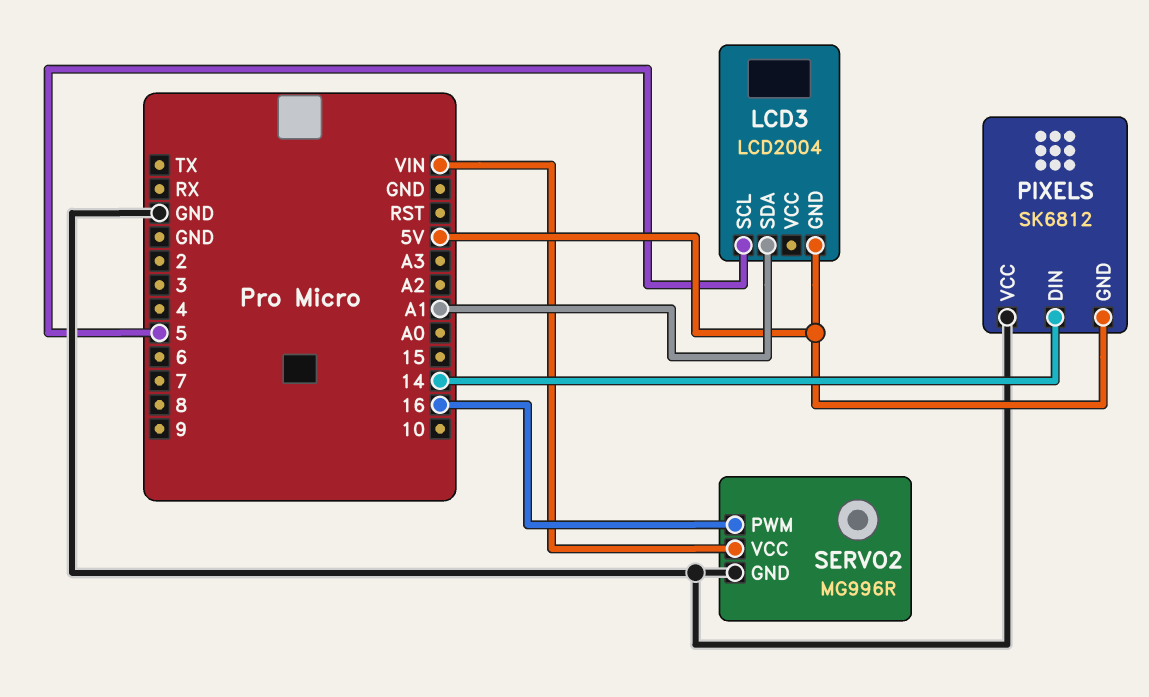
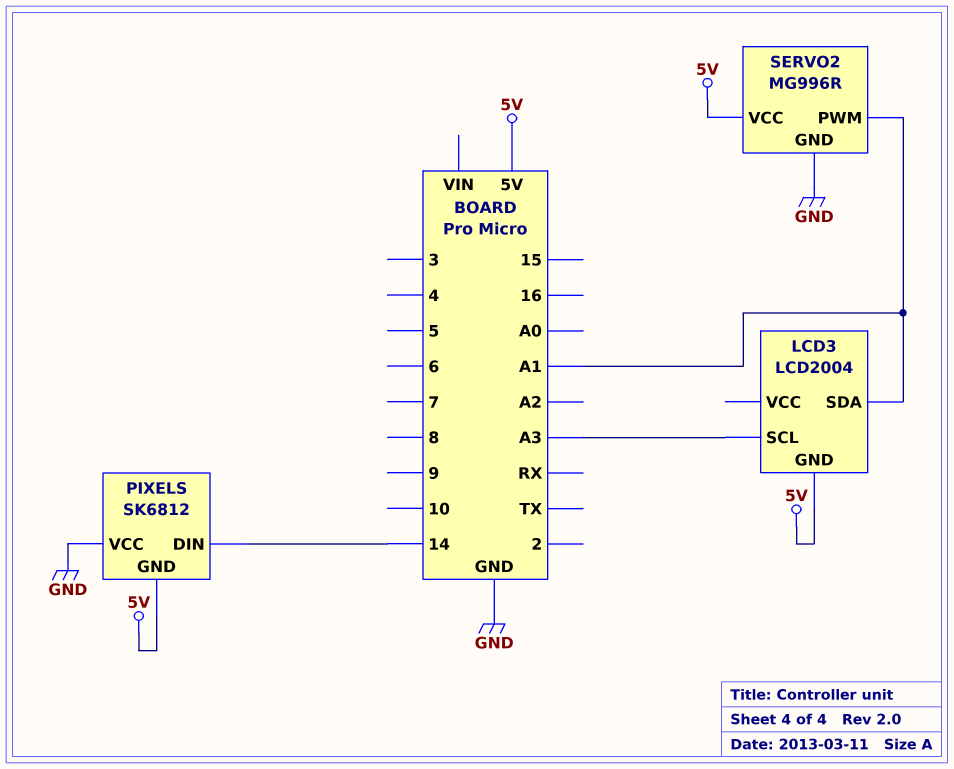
LCD3 pin SCL: 5 -> A3
SERVO2 pin PWM: 16 -> A1
SERVO2 pin VCC: VIN -> 5V

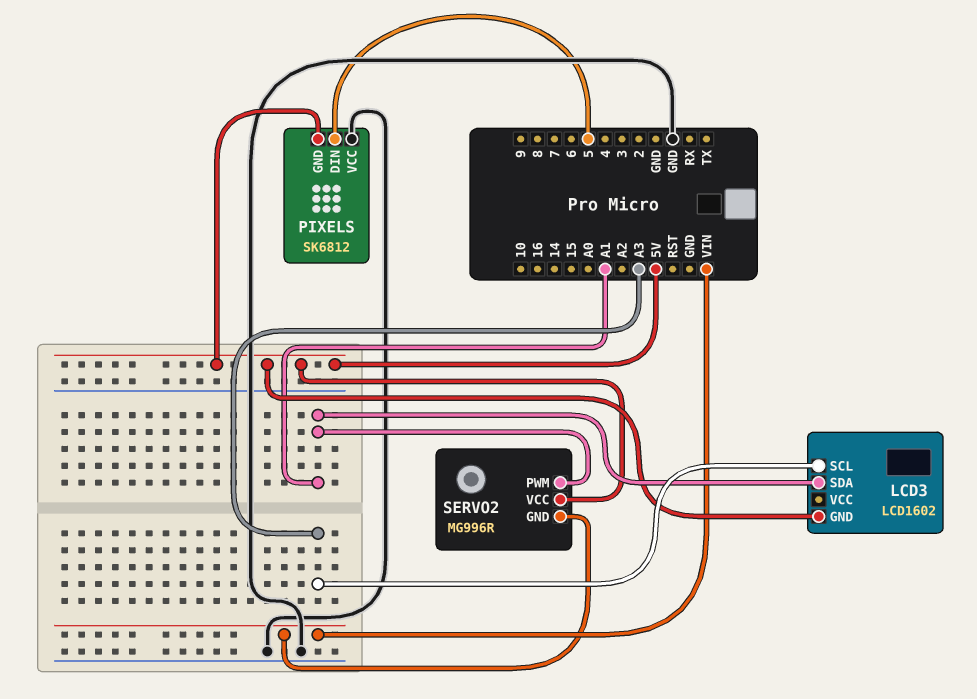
LCD3: LCD2004 -> LCD1602
PIXELS pin DIN: 14 -> 5
SERVO2 pin GND: GND -> VIN

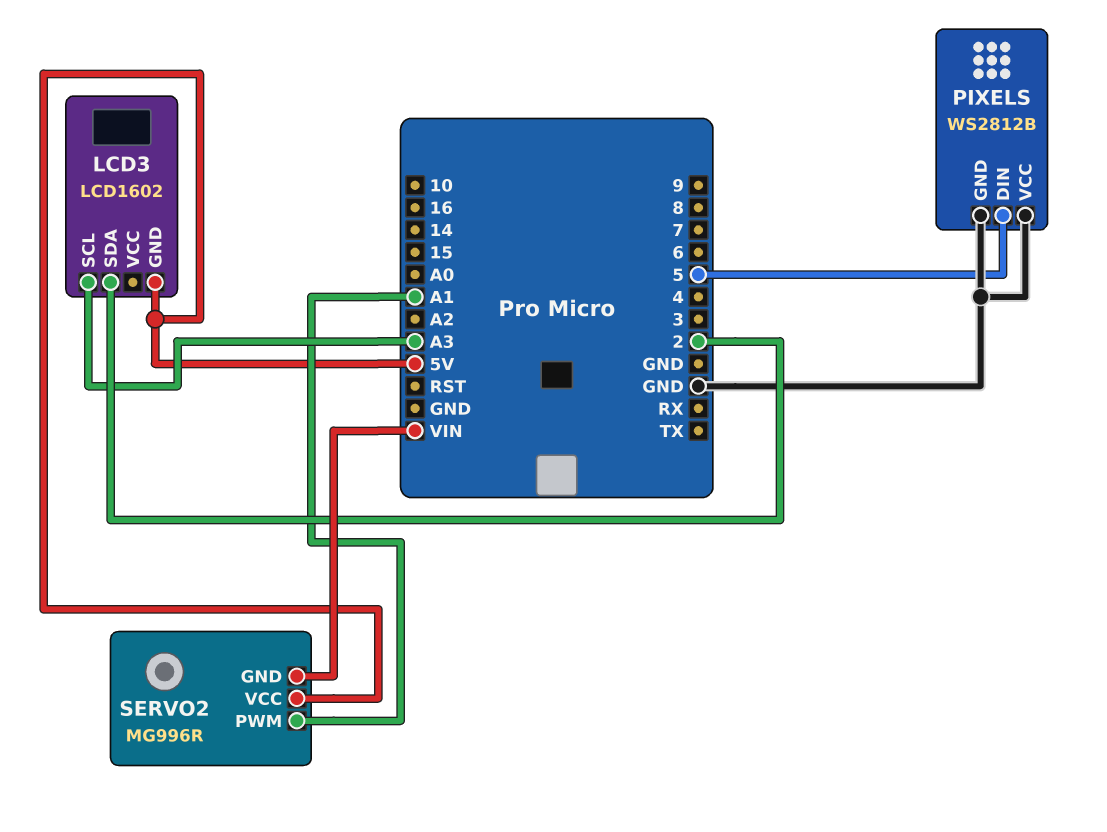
LCD3 pin SDA: A1 -> 2
PIXELS: SK6812 -> WS2812B
PIXELS pin GND: 5V -> GND

